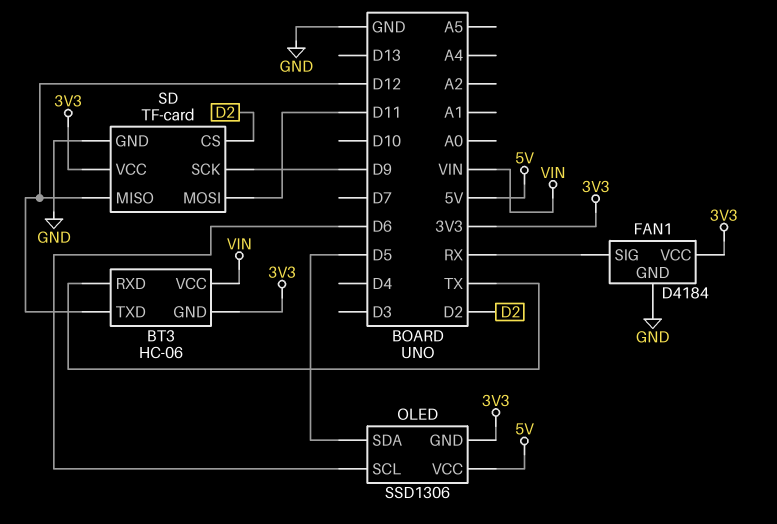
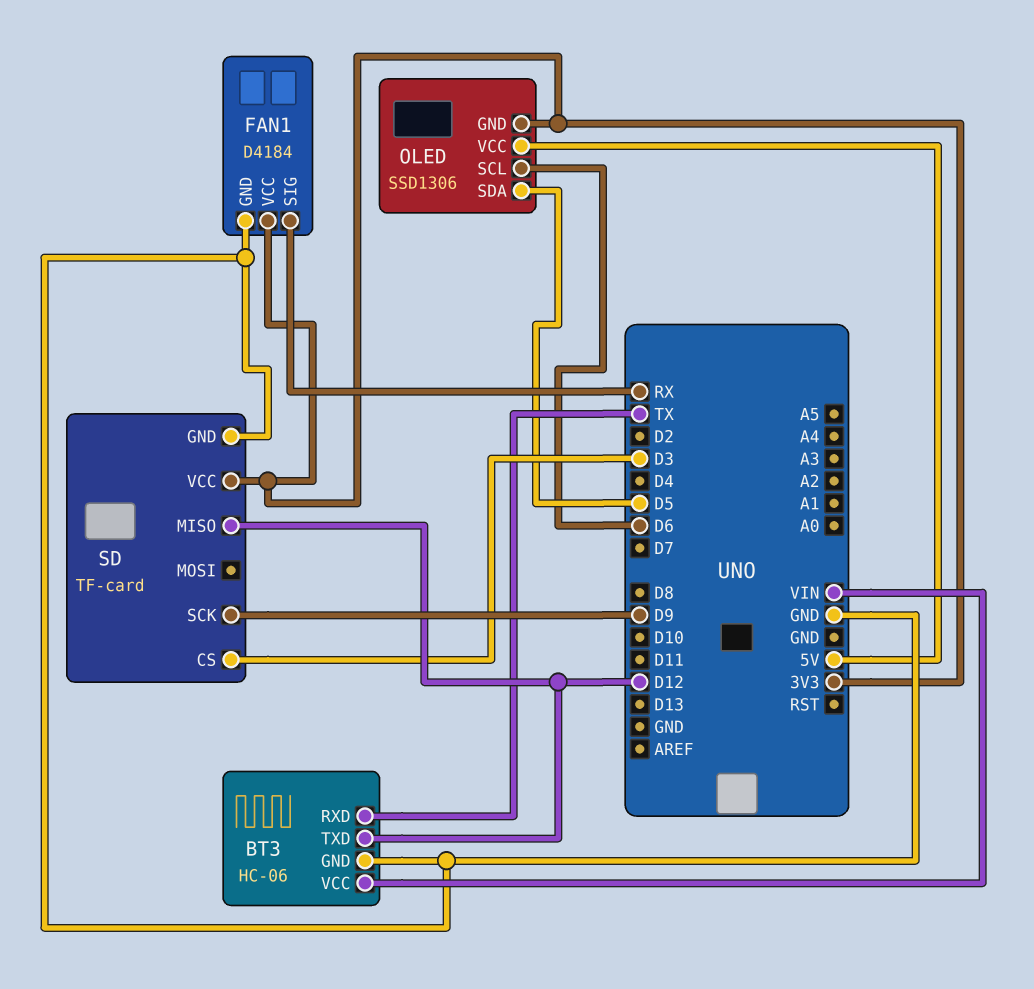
BT3 pin GND: 3V3 -> GND
SD pin CS: D2 -> D3
SD pin MOSI: D11 -> none

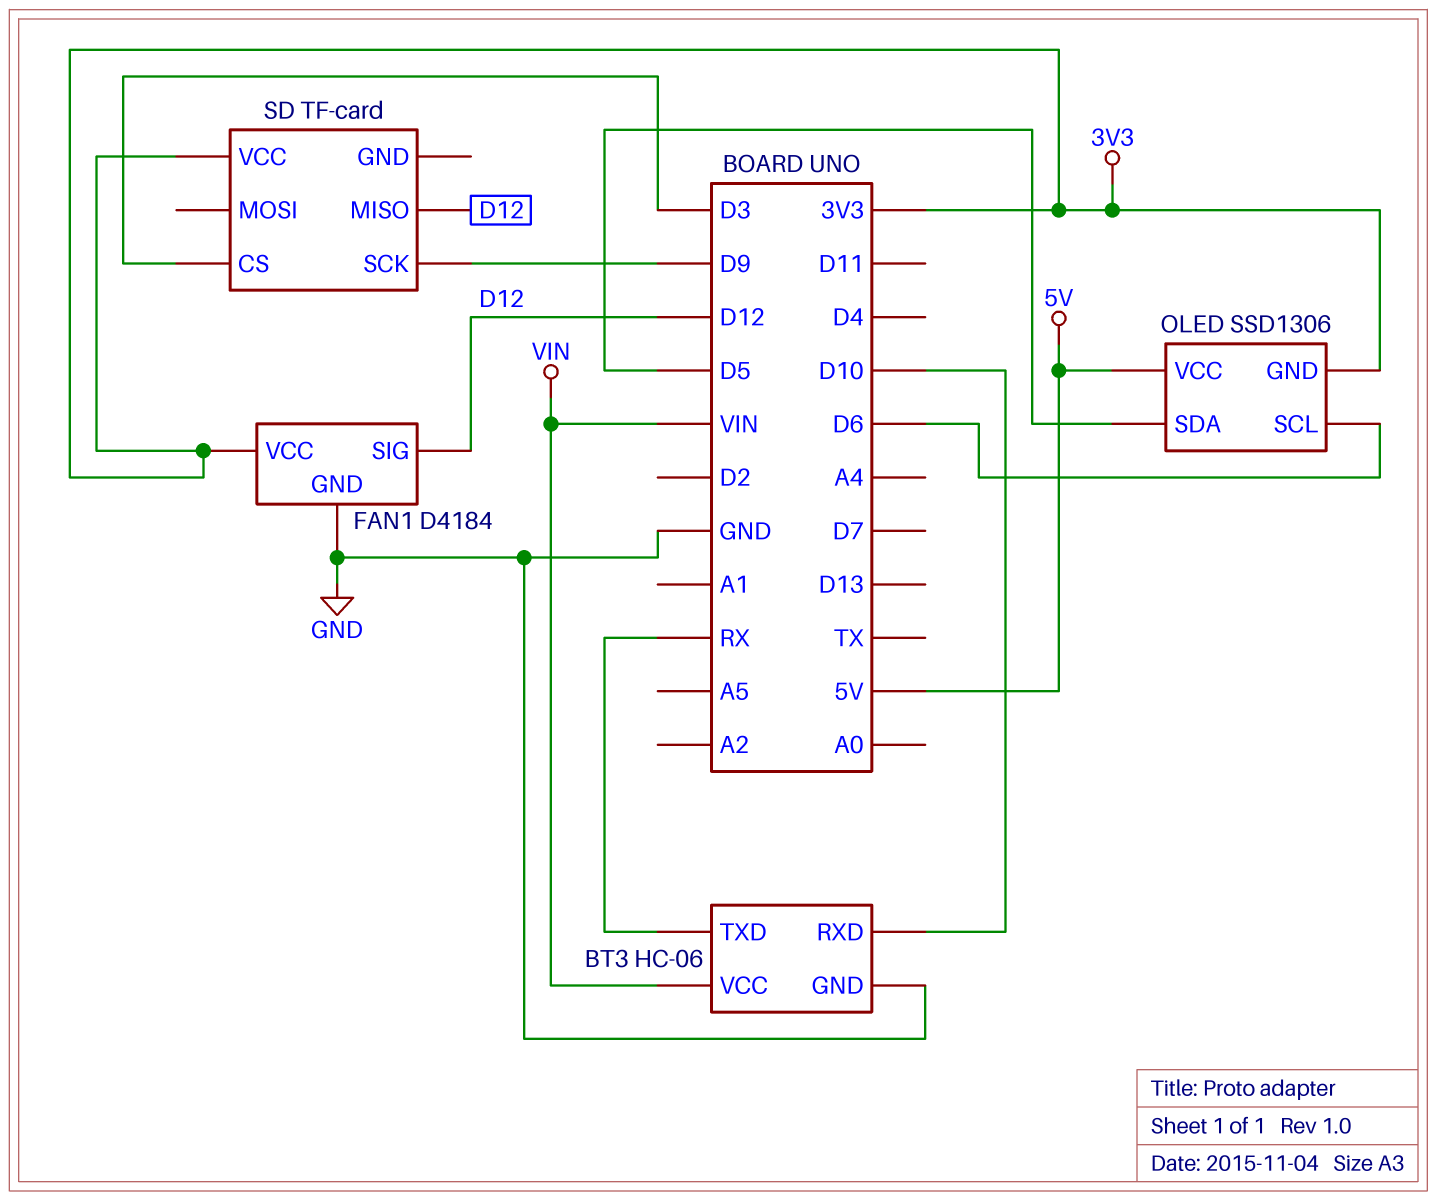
BT3 pin RXD: TX -> D10
BT3 pin TXD: D12 -> RX
FAN1 pin SIG: RX -> D12
SD pin GND: GND -> none

